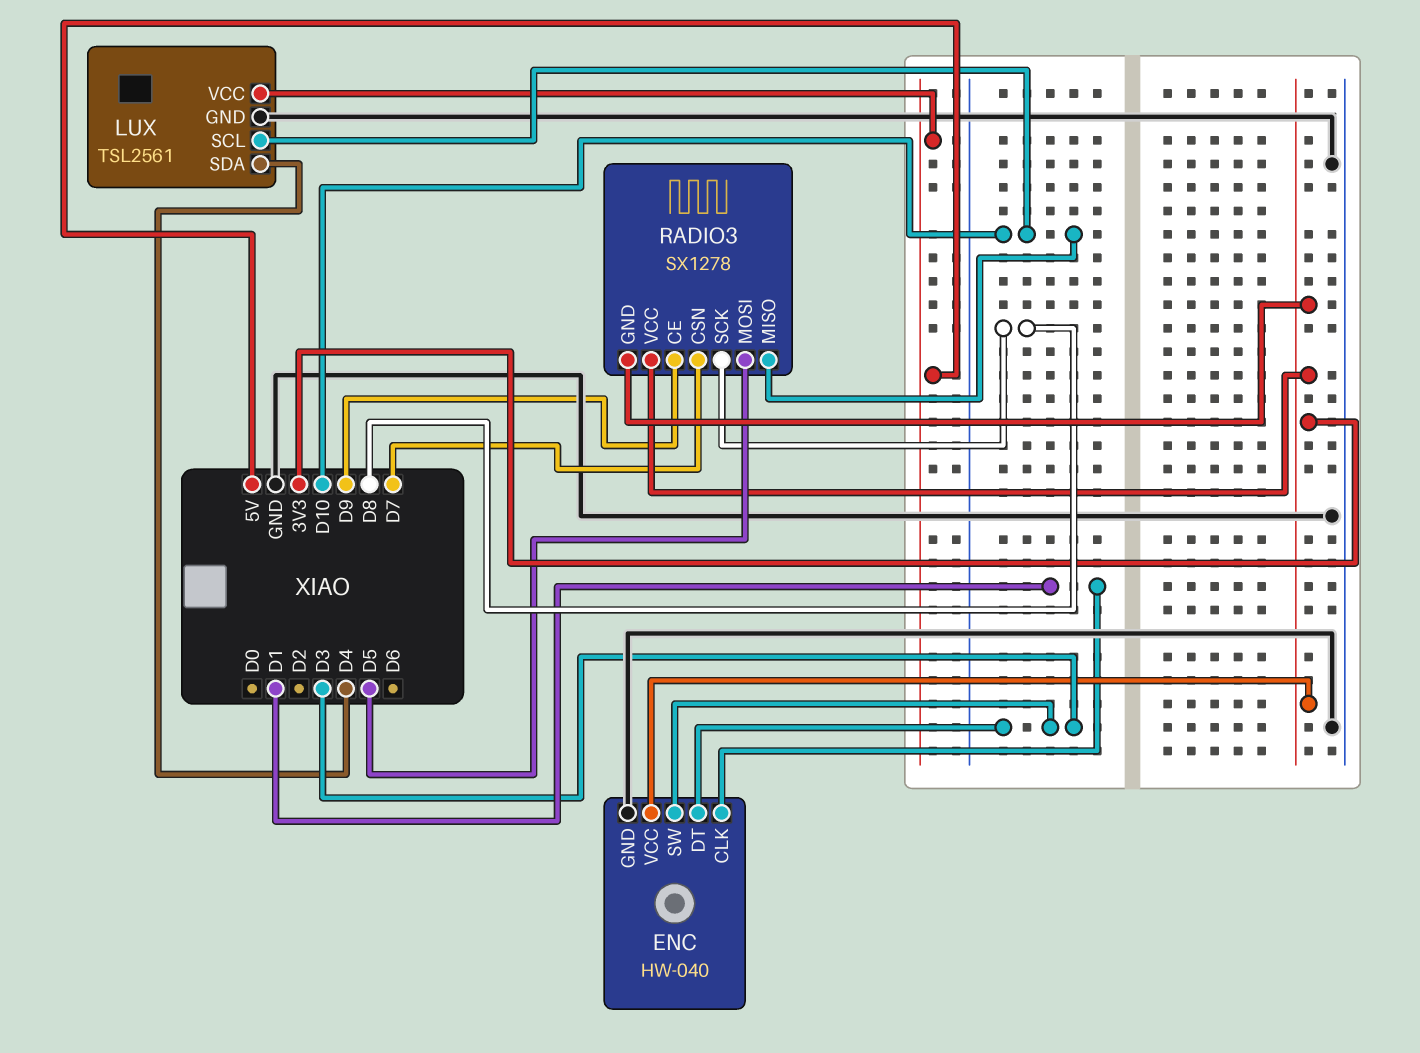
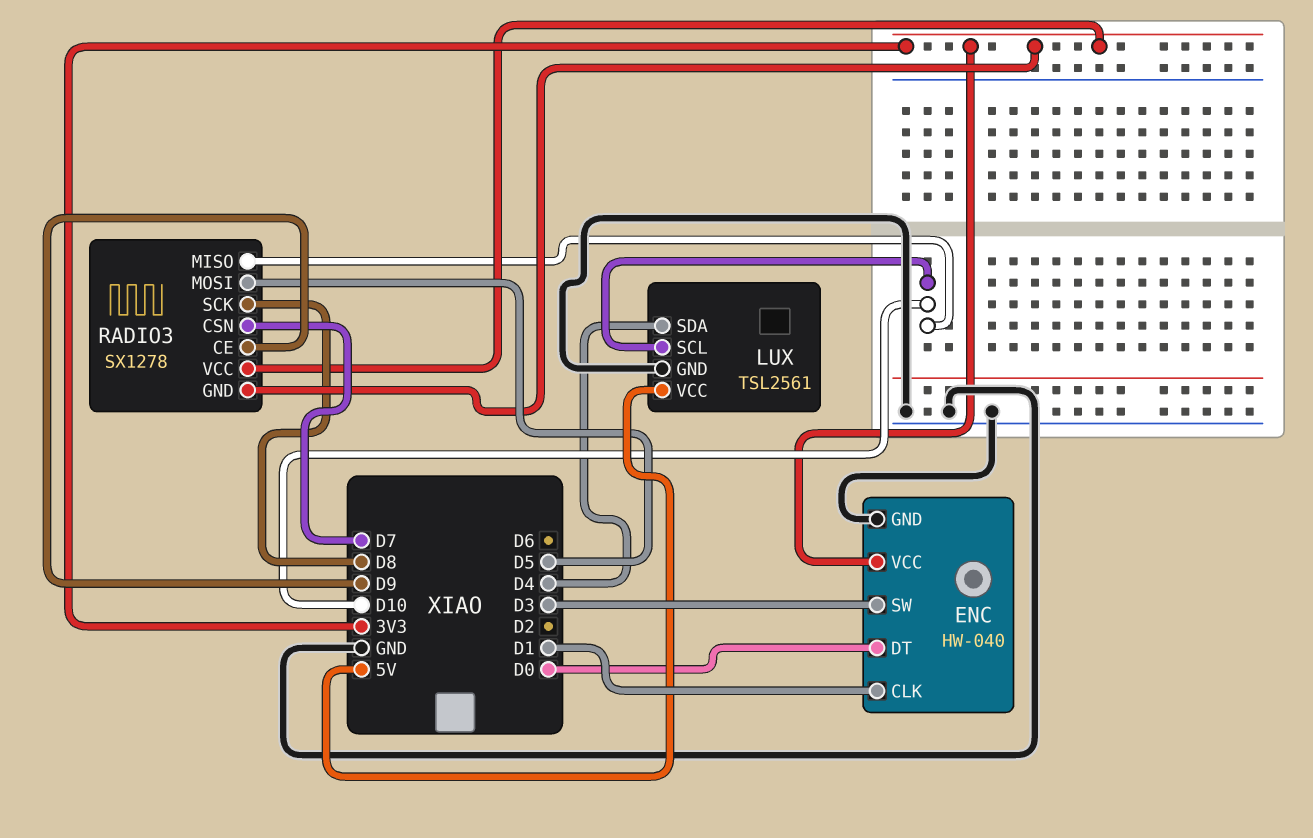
ENC pin DT: D3 -> D0

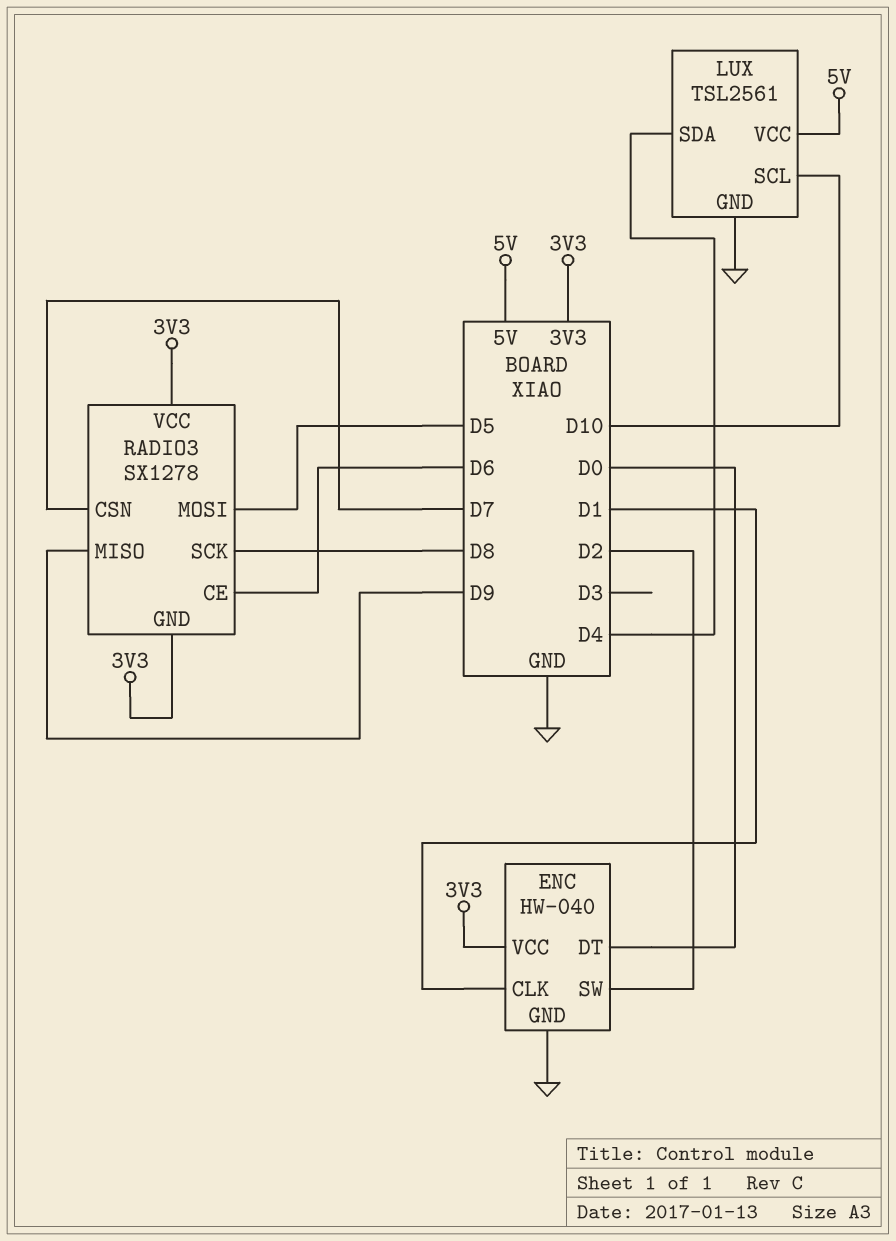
ENC pin SW: D3 -> D2
RADIO3 pin CE: D9 -> D6
RADIO3 pin MISO: D10 -> D9

